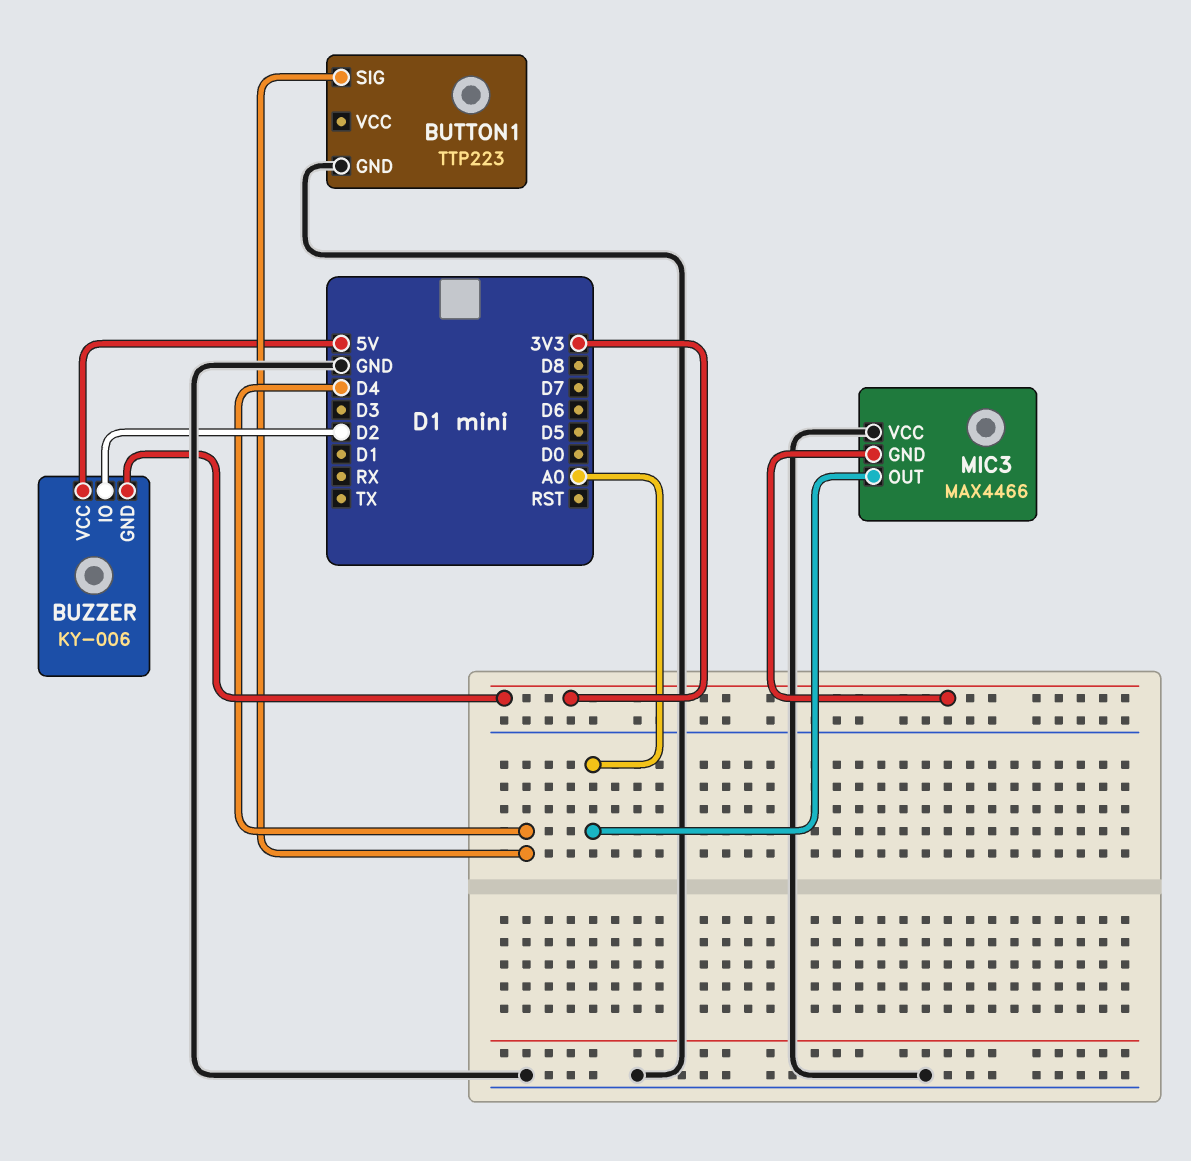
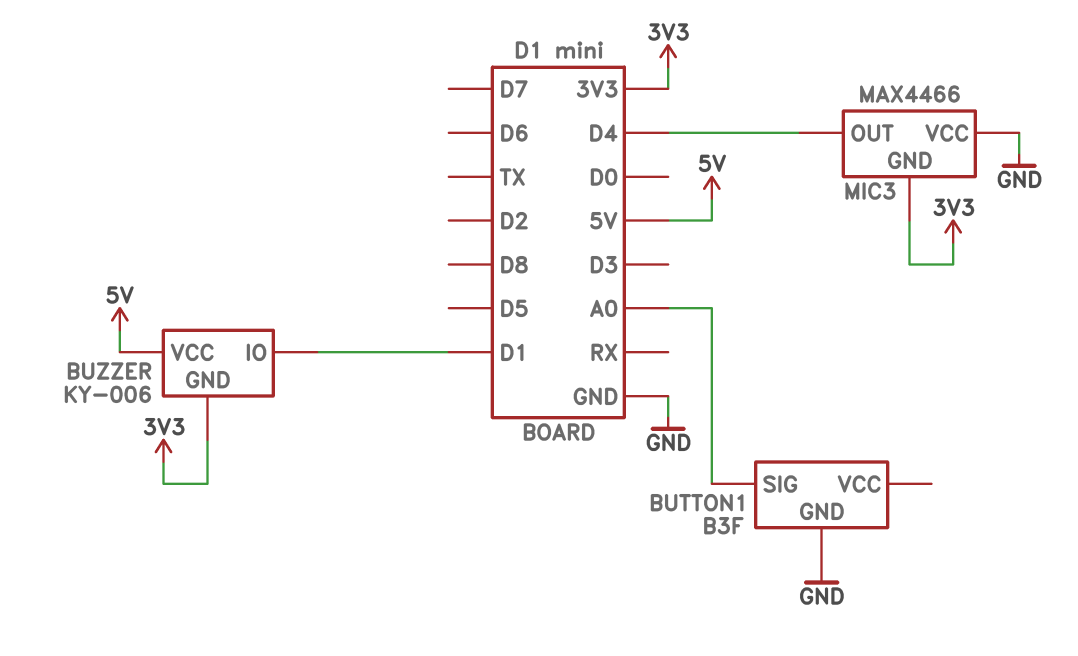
BUTTON1: TTP223 -> B3F
BUTTON1 pin SIG: D4 -> A0
BUZZER pin IO: D2 -> D1
MIC3 pin OUT: A0 -> D4

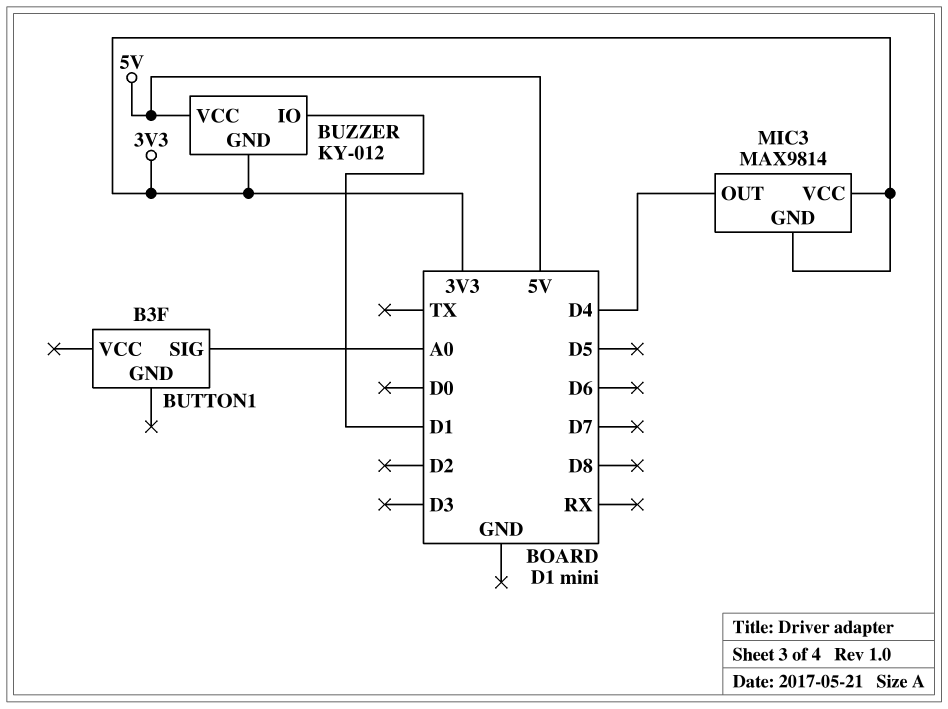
BUTTON1 pin GND: GND -> none
BUZZER: KY-006 -> KY-012
MIC3: MAX4466 -> MAX9814
MIC3 pin VCC: GND -> 3V3

